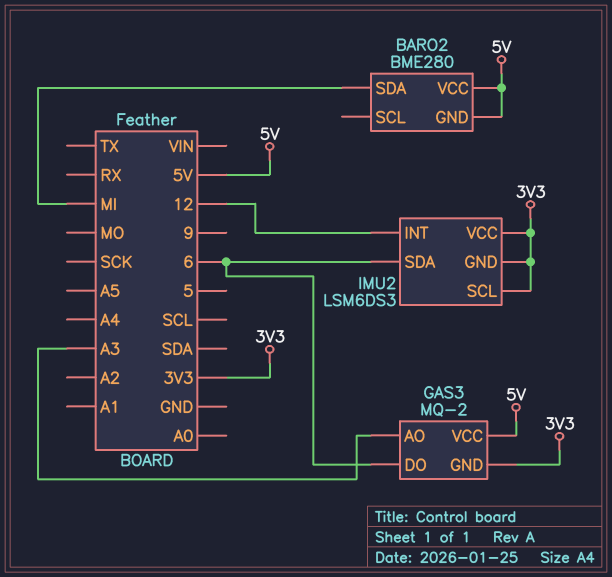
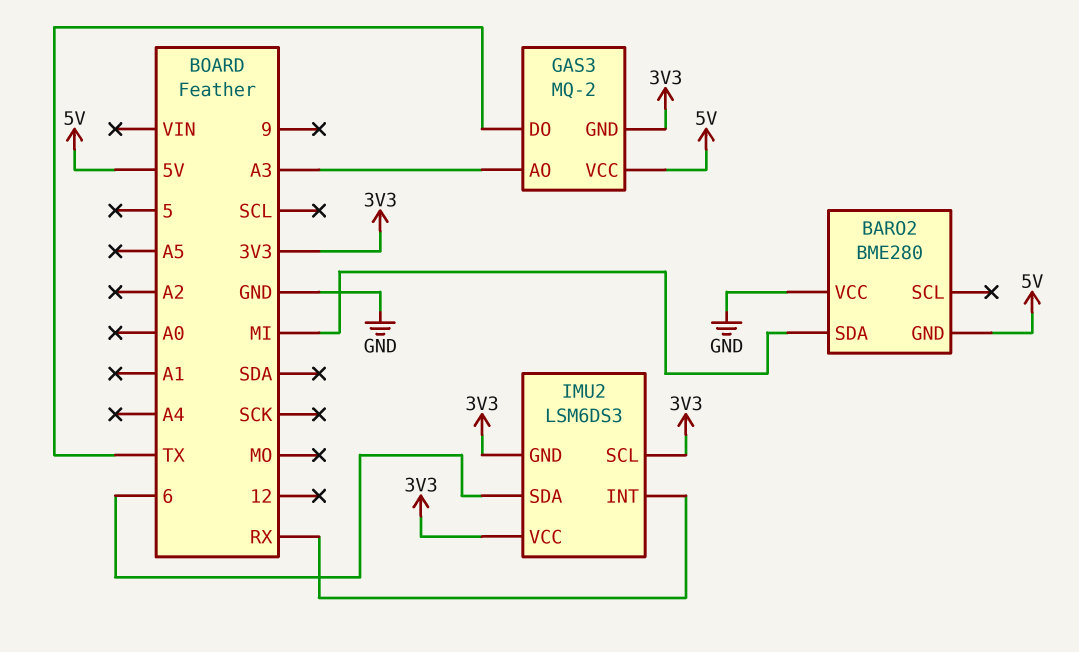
BARO2 pin VCC: 5V -> GND
GAS3 pin DO: 6 -> TX
IMU2 pin INT: 12 -> RX

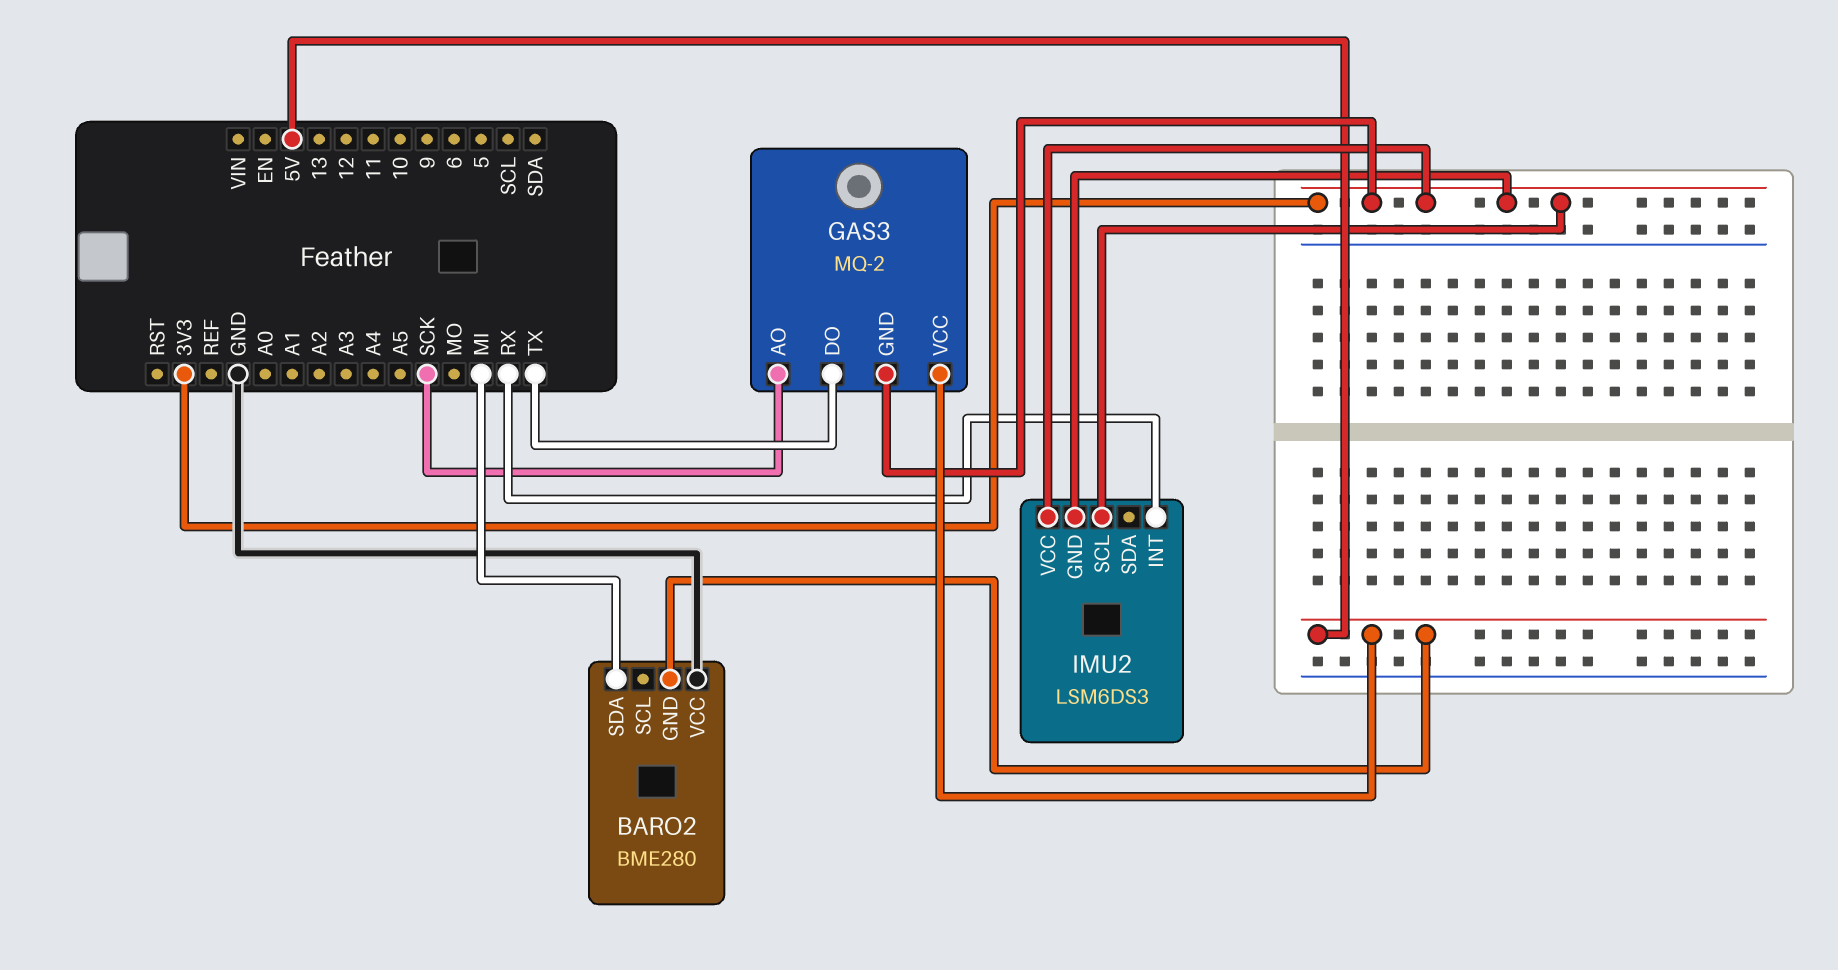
GAS3 pin AO: A3 -> SCK
IMU2 pin SDA: 6 -> none

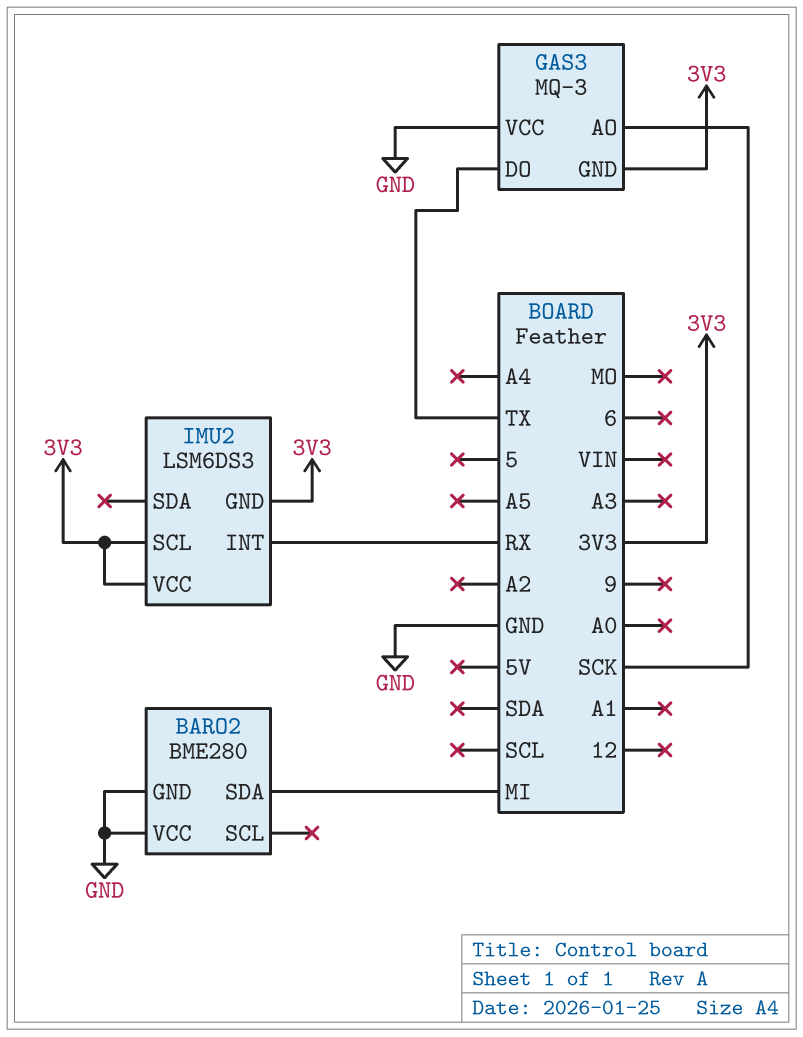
BARO2 pin GND: 5V -> GND
GAS3: MQ-2 -> MQ-3
GAS3 pin VCC: 5V -> GND

